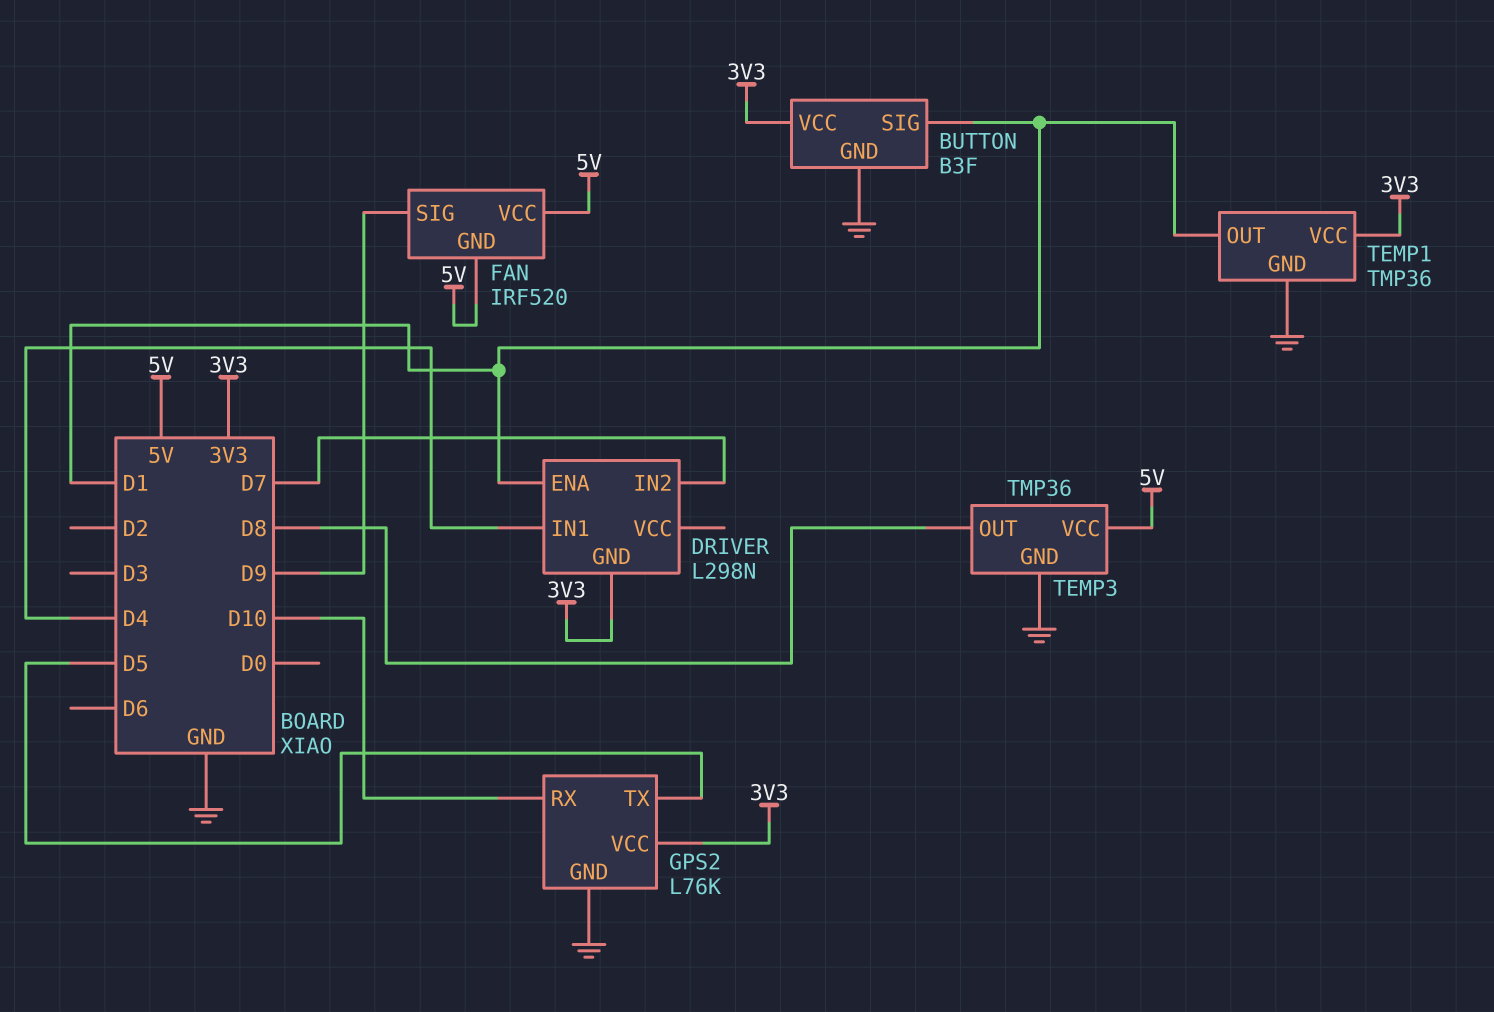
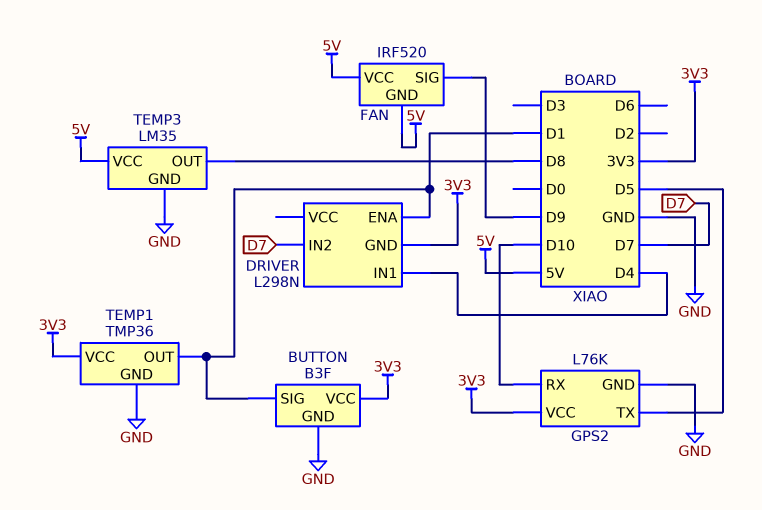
TEMP3: TMP36 -> LM35

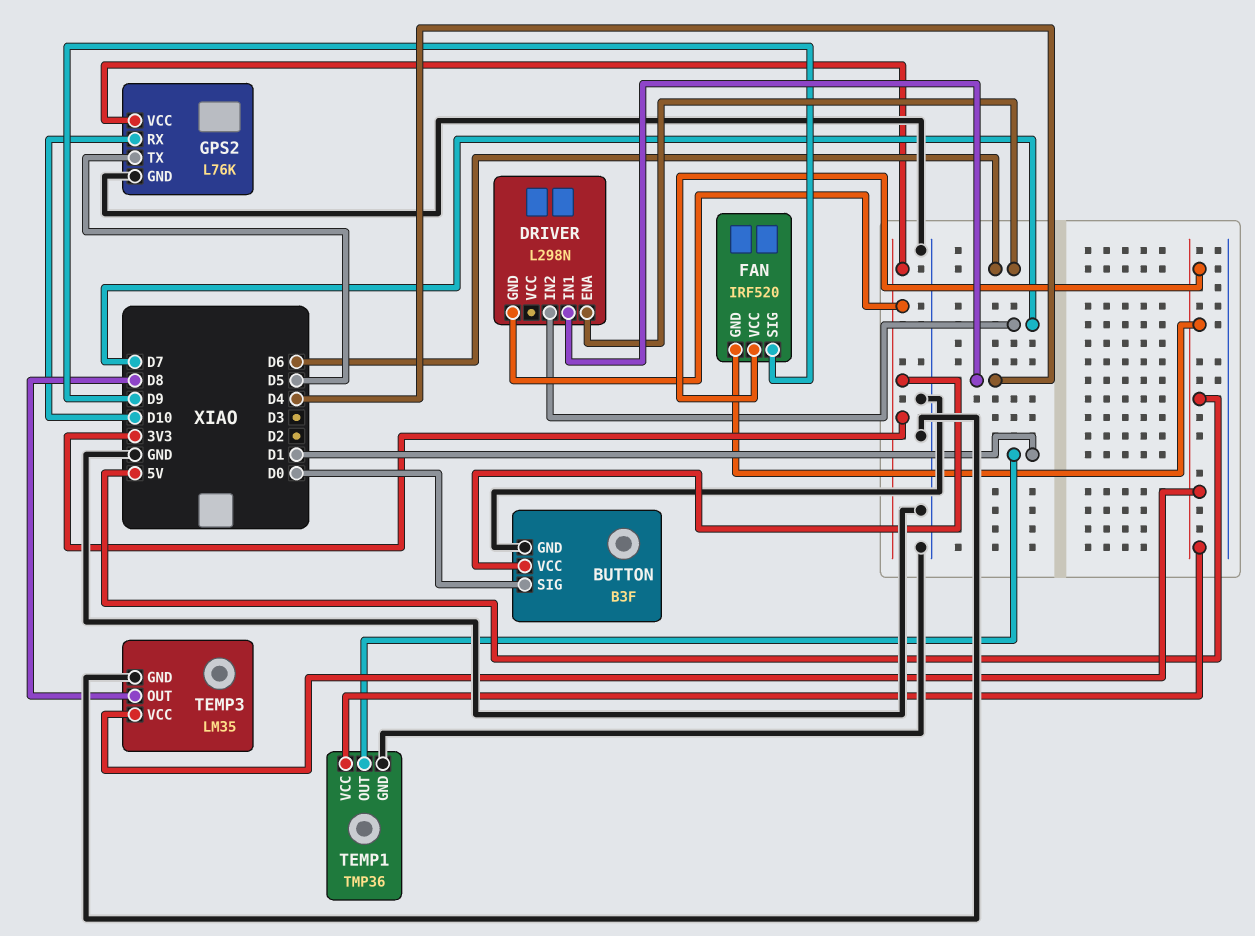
BUTTON pin SIG: D1 -> D0
DRIVER pin ENA: D1 -> D6
TEMP1 pin VCC: 3V3 -> 5V

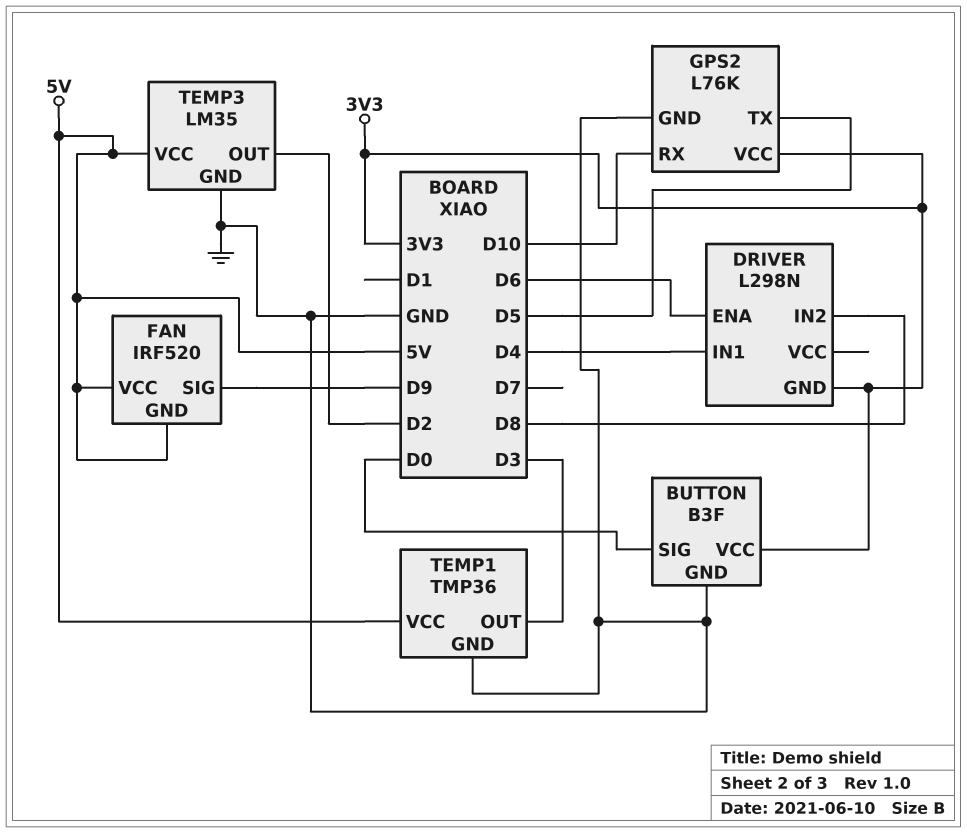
DRIVER pin IN2: D7 -> D8
TEMP1 pin OUT: D1 -> D3
TEMP3 pin OUT: D8 -> D2

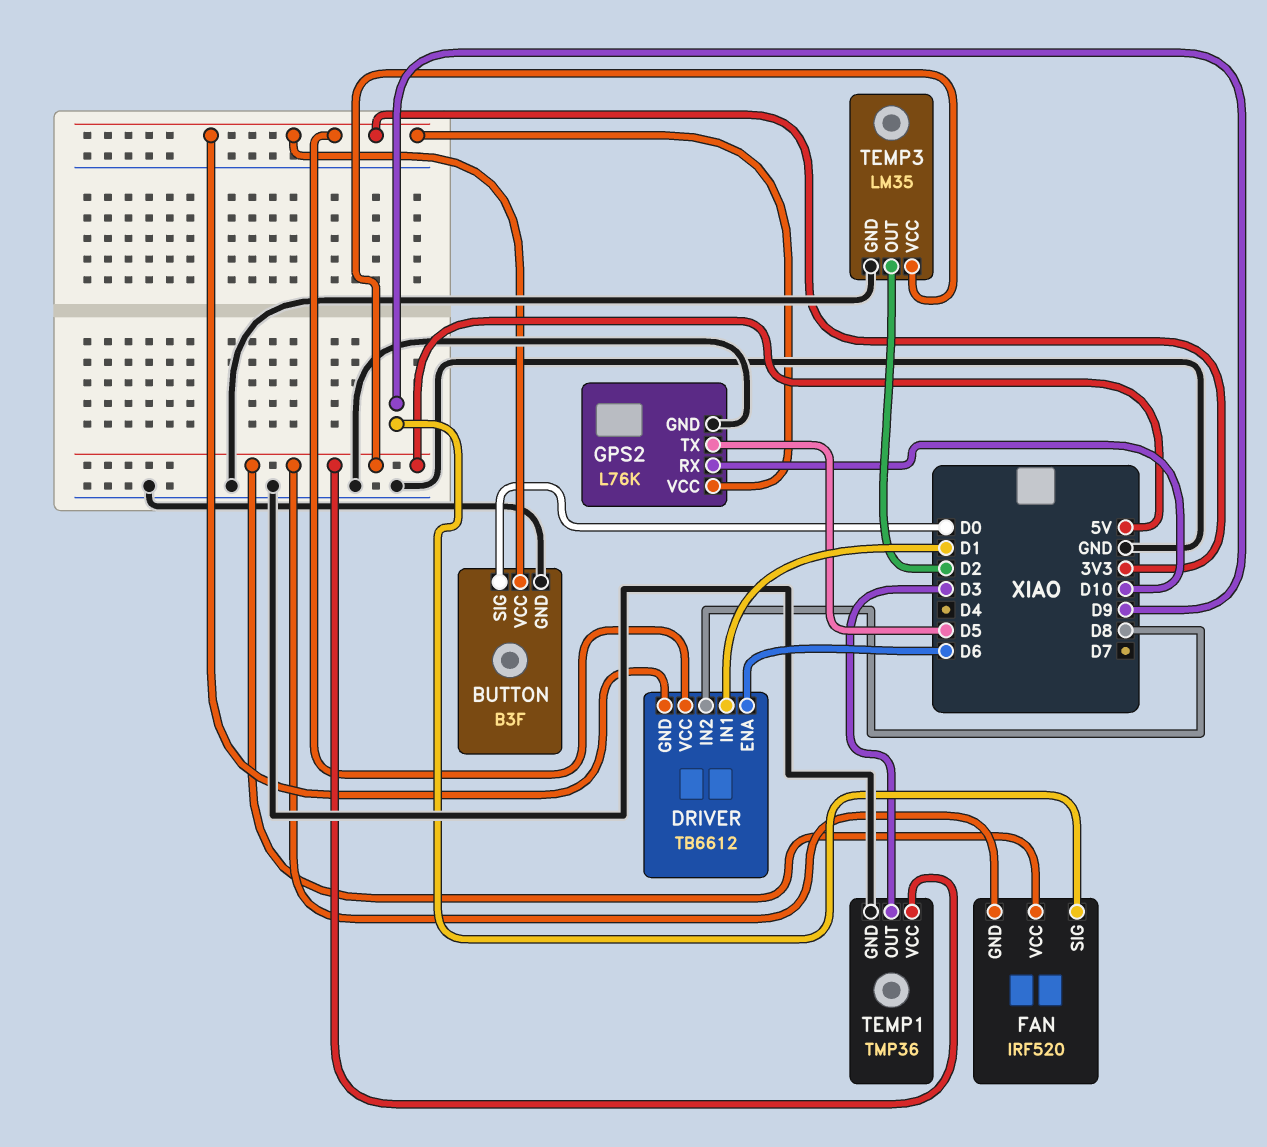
DRIVER: L298N -> TB6612
DRIVER pin IN1: D4 -> D1
DRIVER pin VCC: none -> 3V3

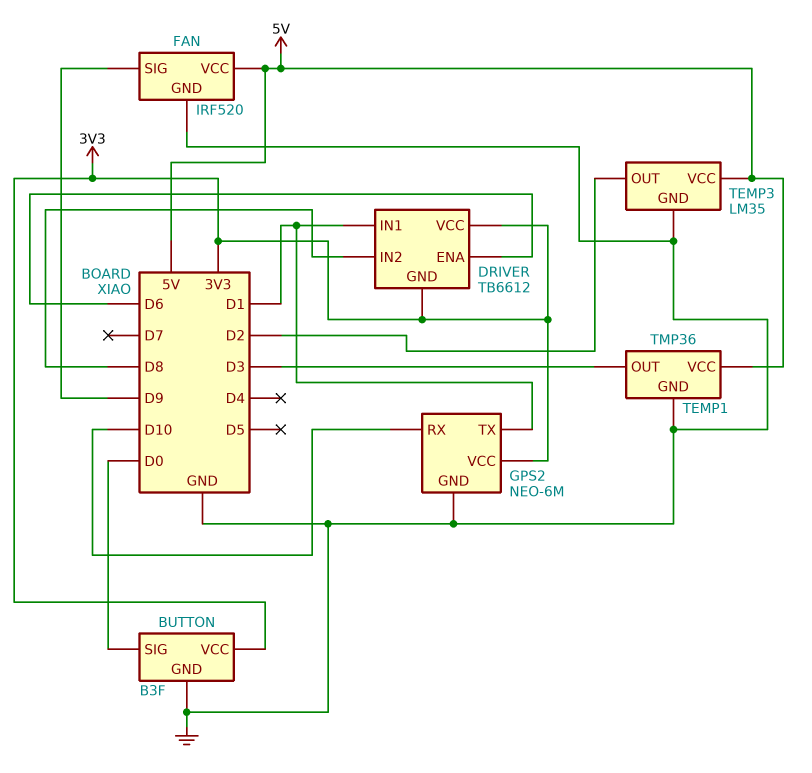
FAN pin GND: 5V -> GND
GPS2: L76K -> NEO-6M
GPS2 pin TX: D5 -> D1

